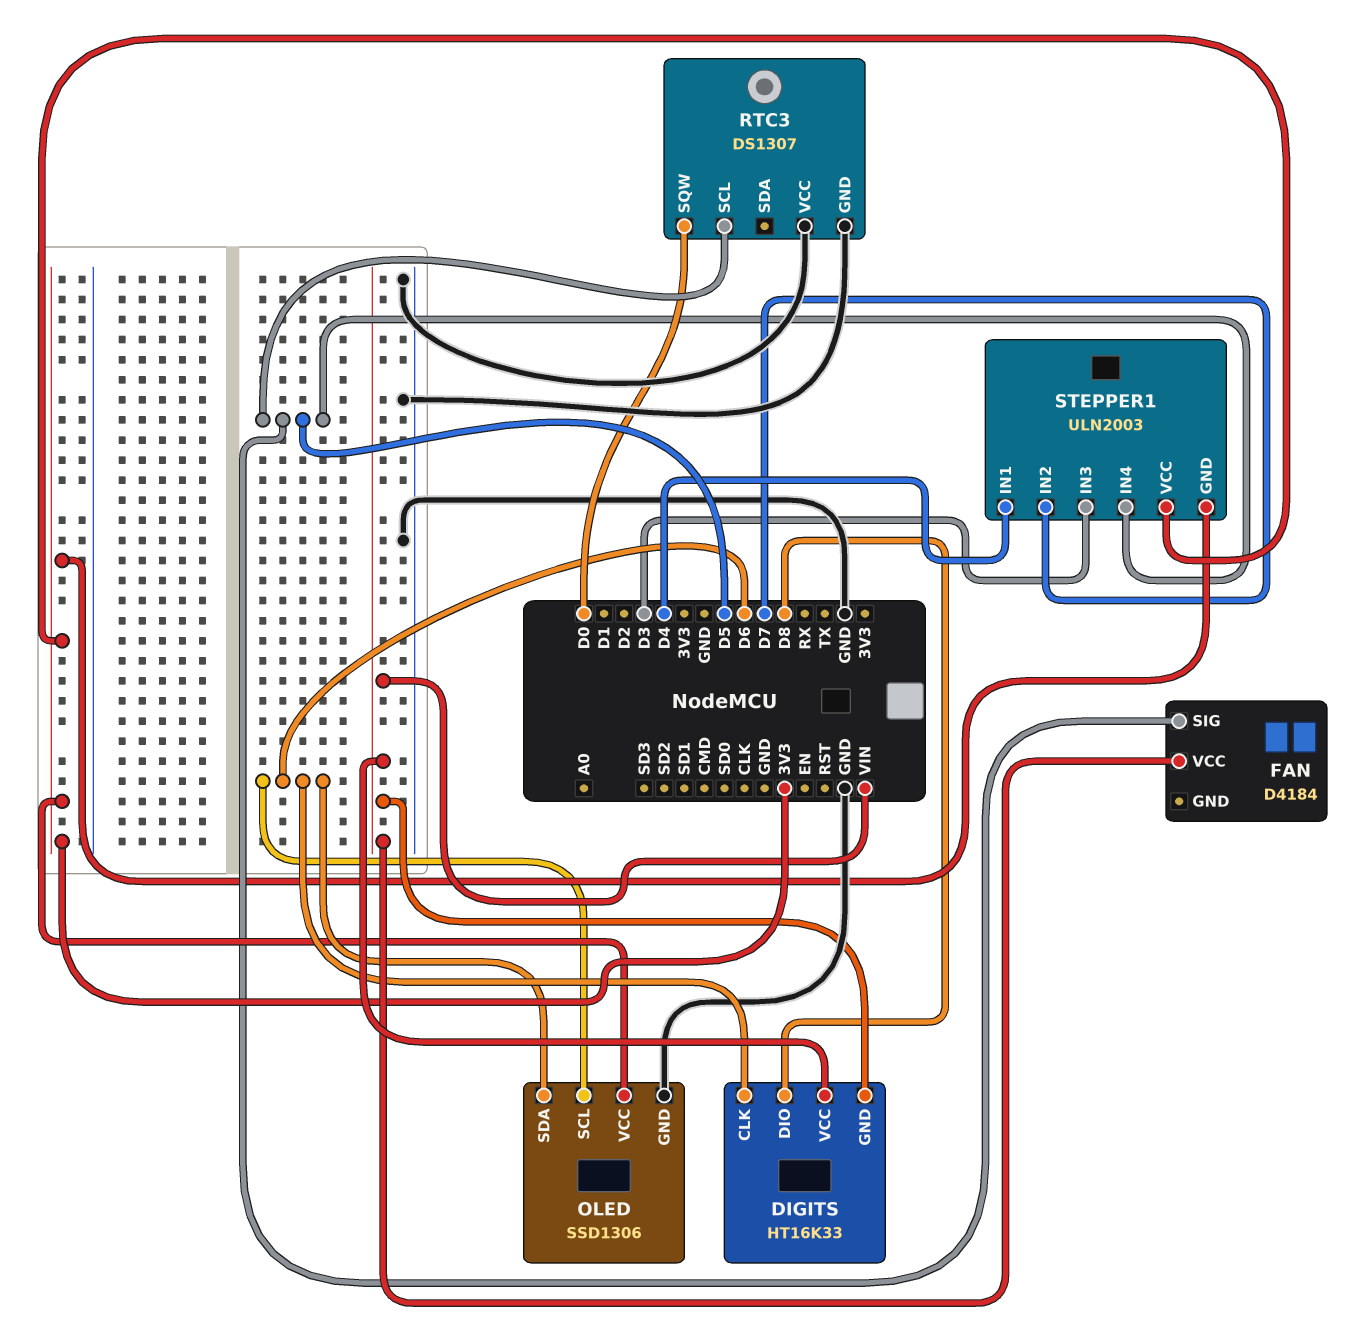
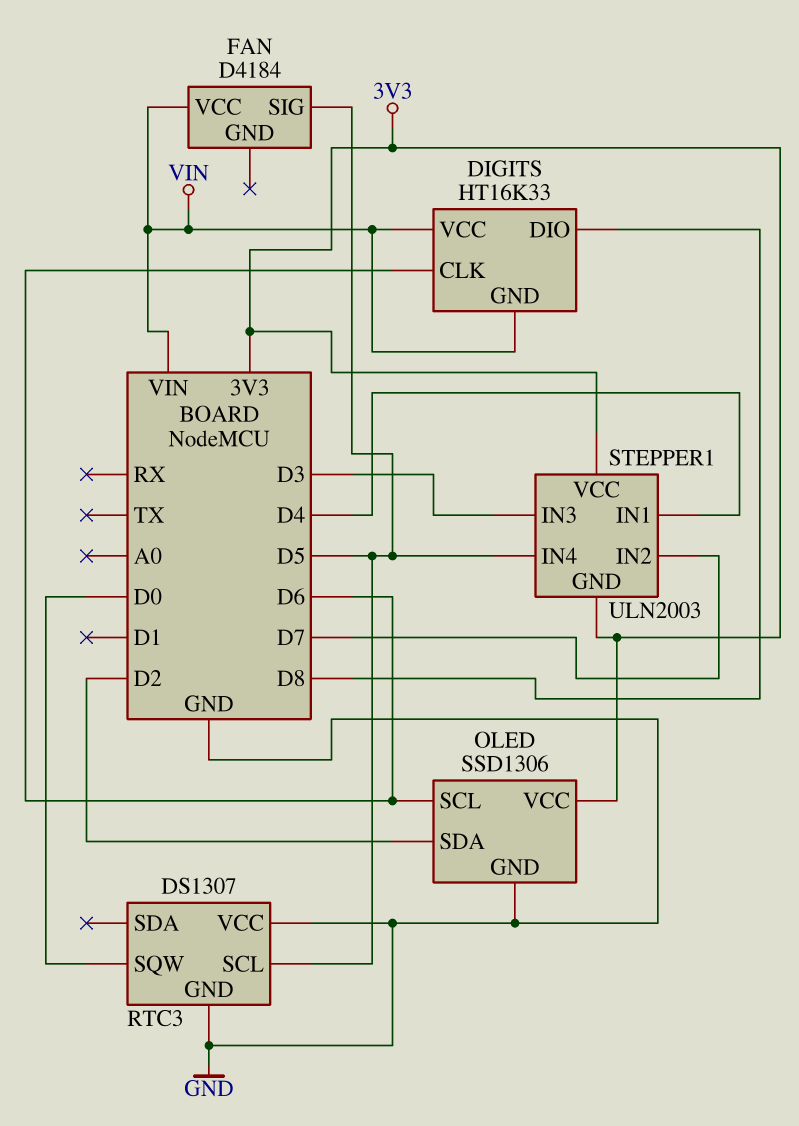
OLED pin SDA: D6 -> D2

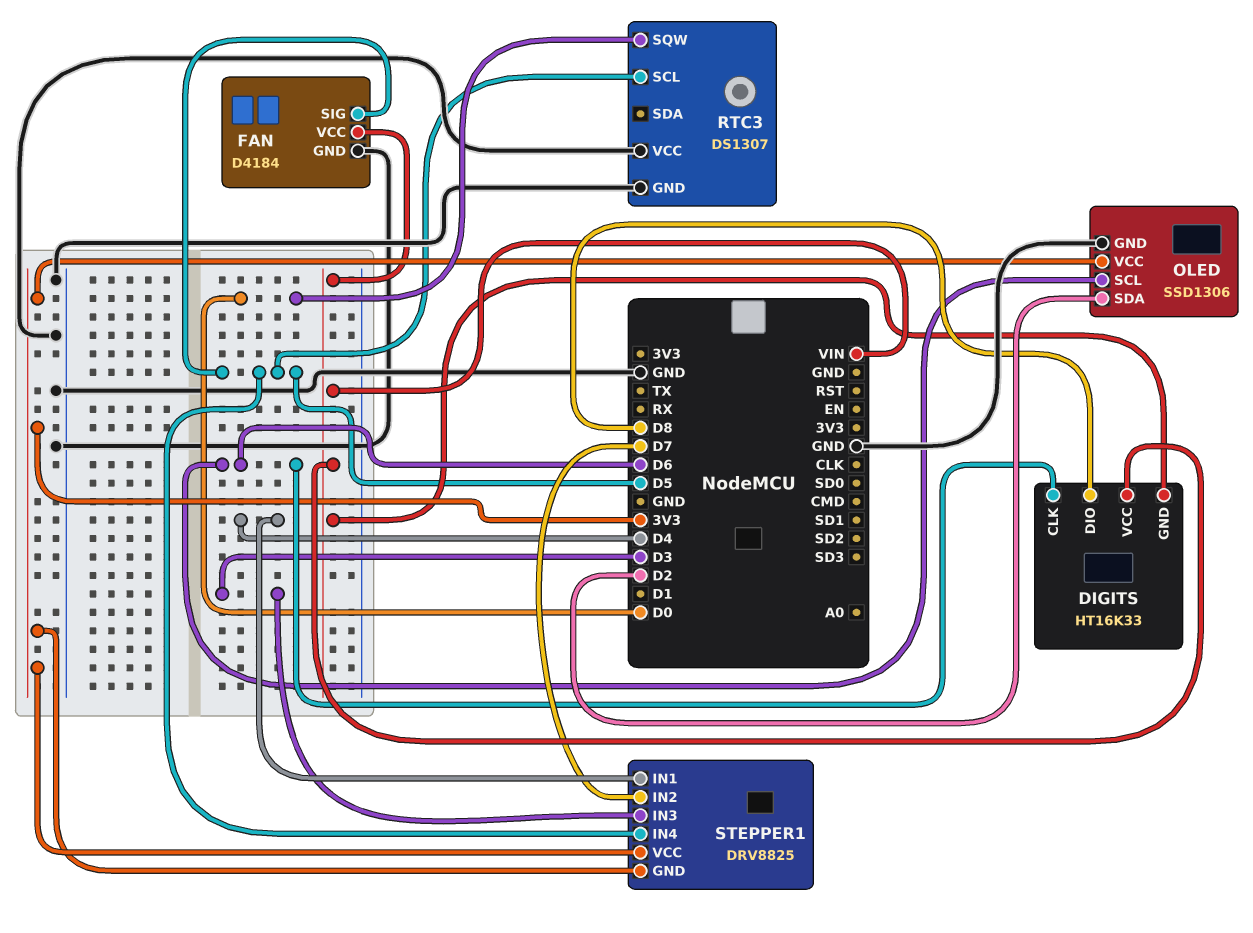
FAN pin GND: none -> GND
STEPPER1: ULN2003 -> DRV8825

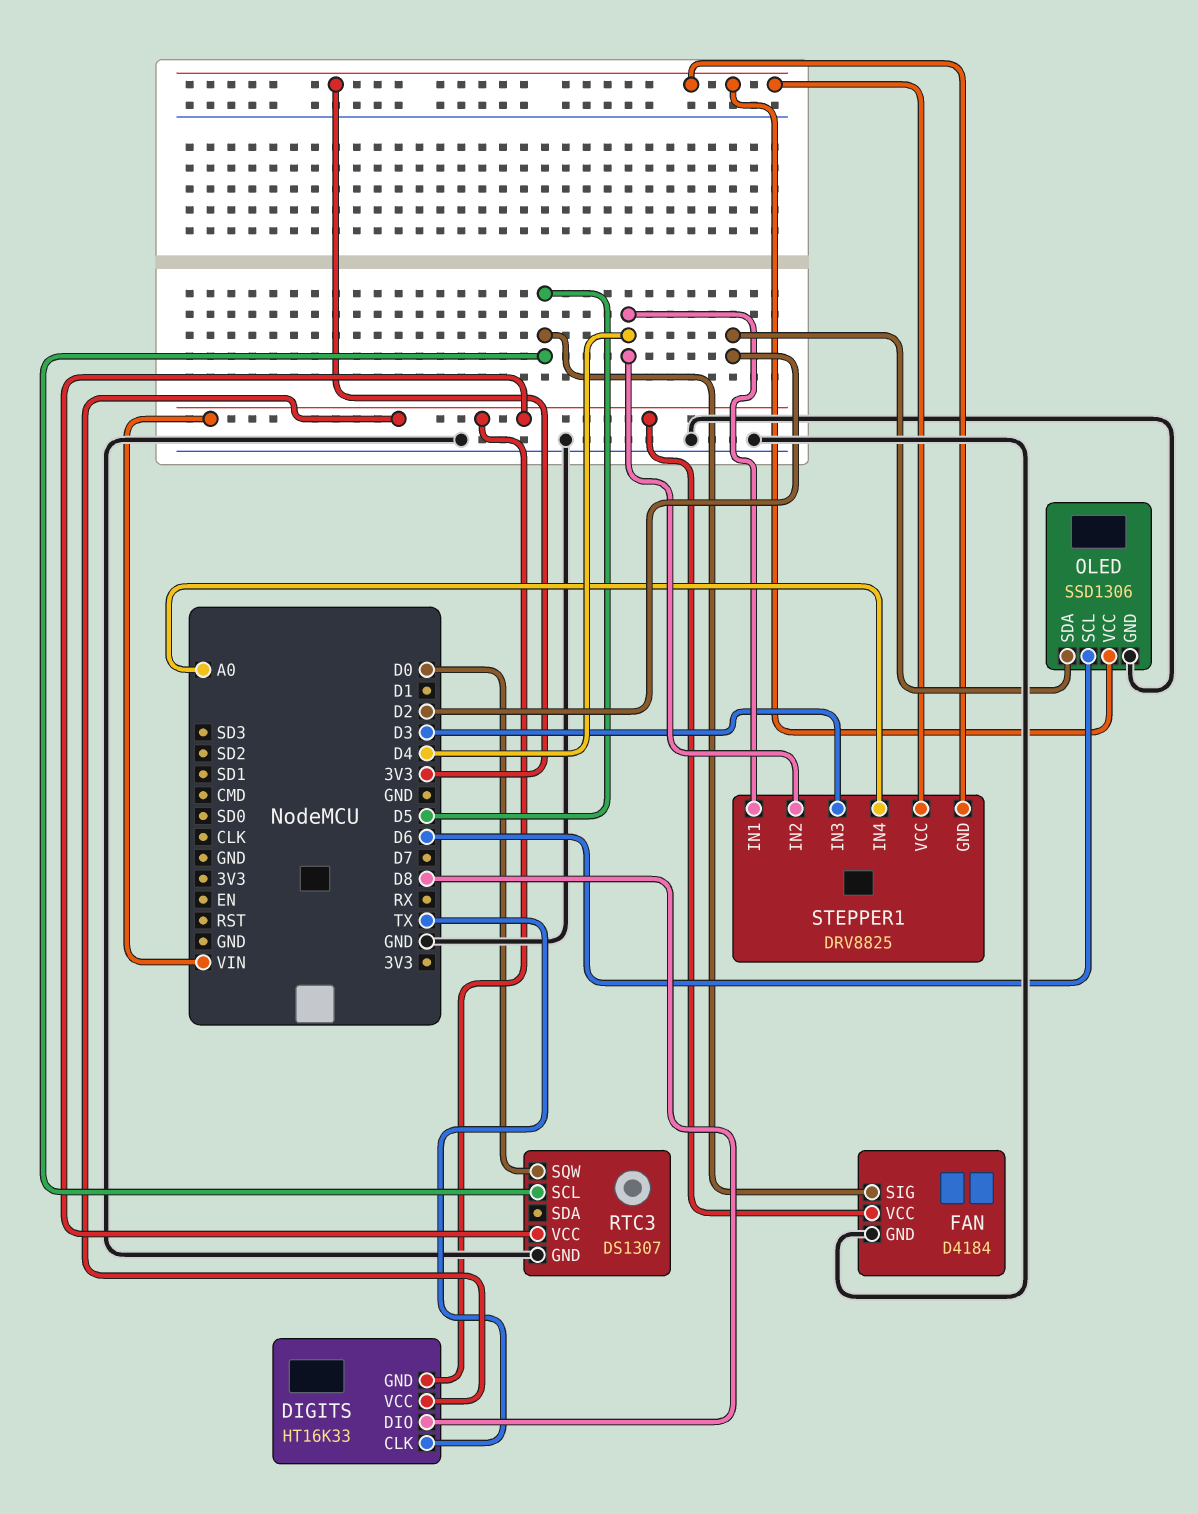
DIGITS pin CLK: D6 -> TX
RTC3 pin VCC: GND -> VIN
STEPPER1 pin IN2: D7 -> D4
STEPPER1 pin IN4: D5 -> A0

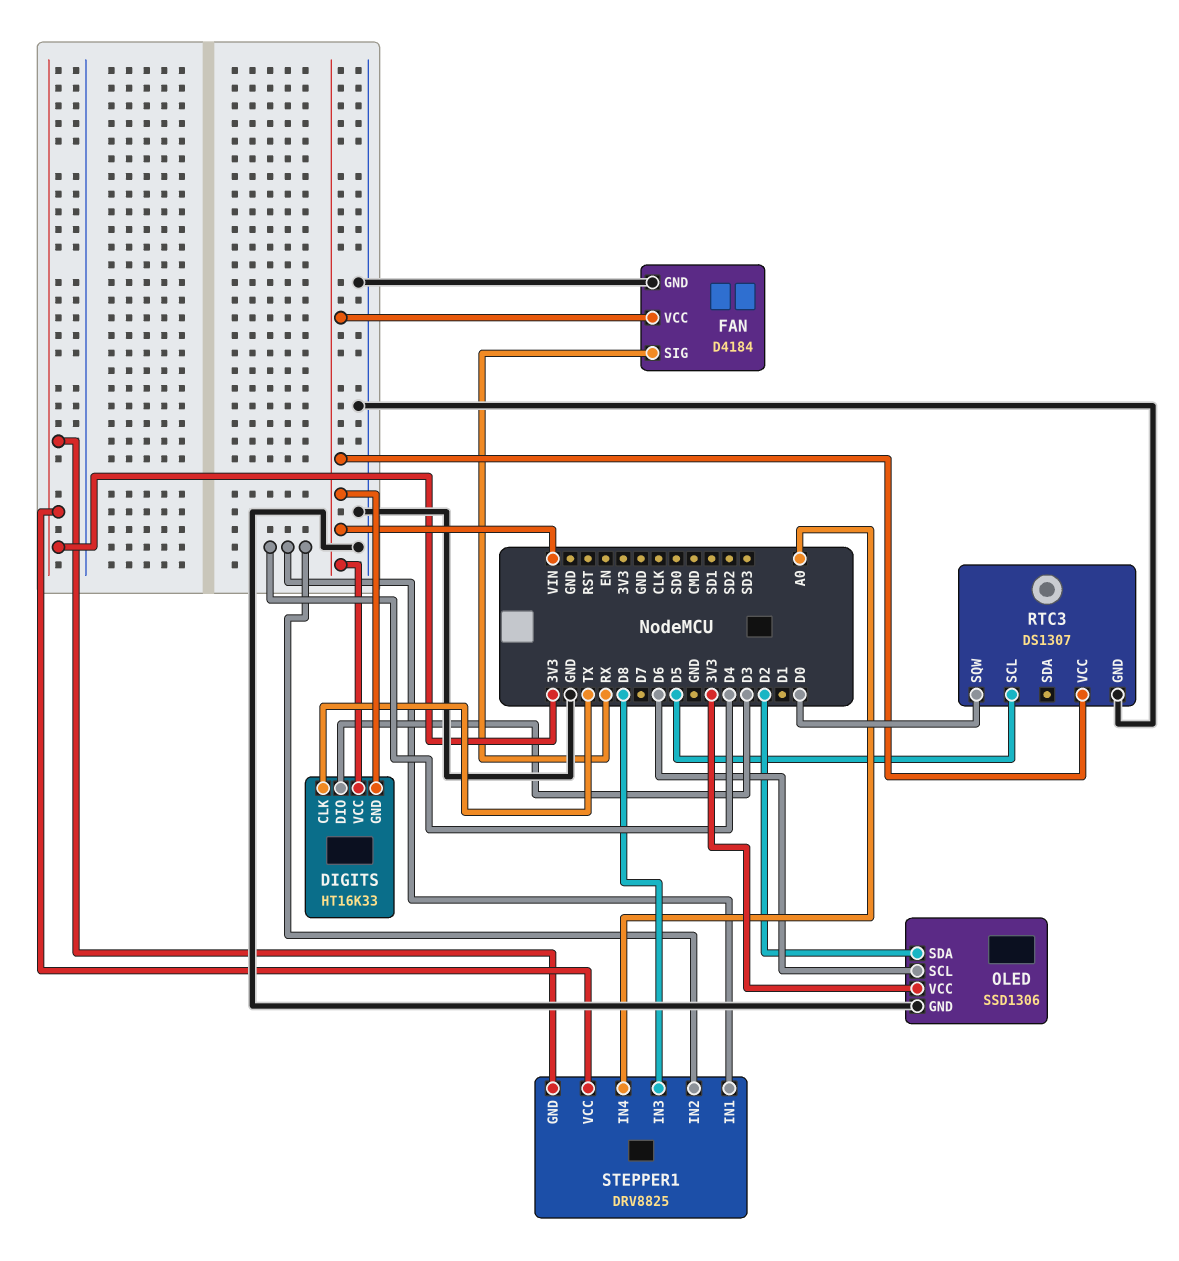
DIGITS pin DIO: D8 -> D3
FAN pin SIG: D5 -> RX
STEPPER1 pin IN3: D3 -> D8

